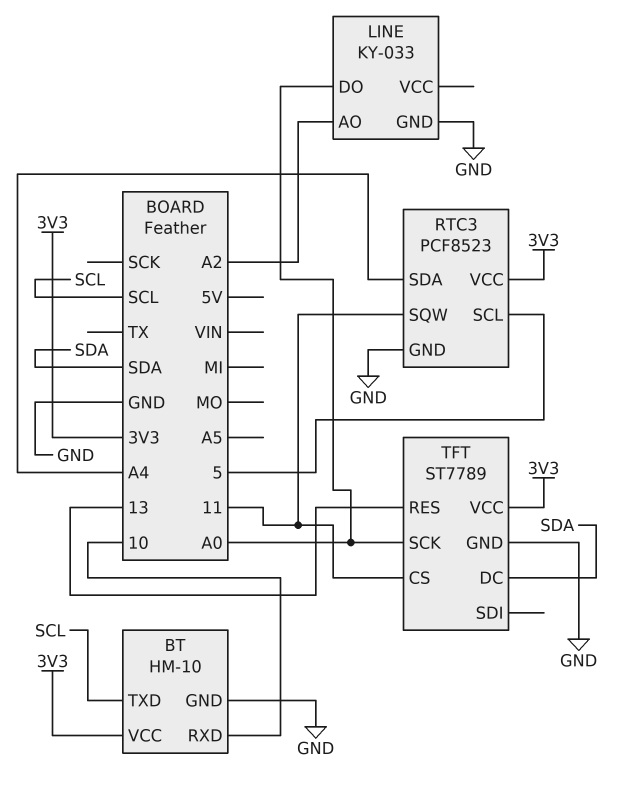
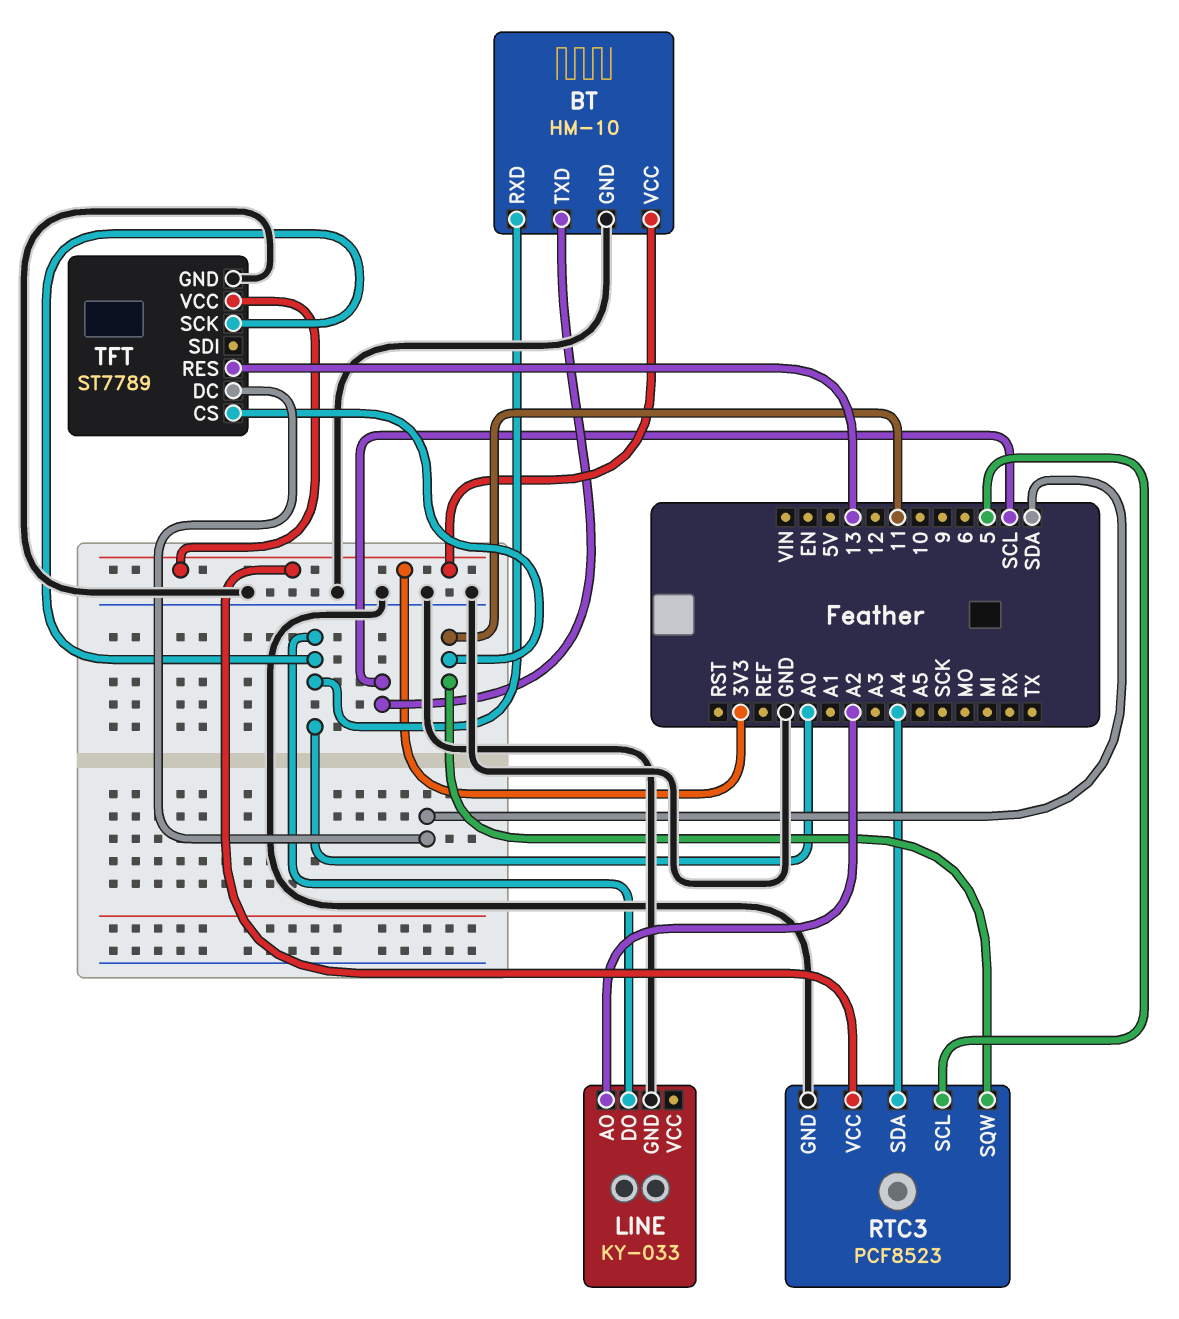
BT pin RXD: 10 -> A0

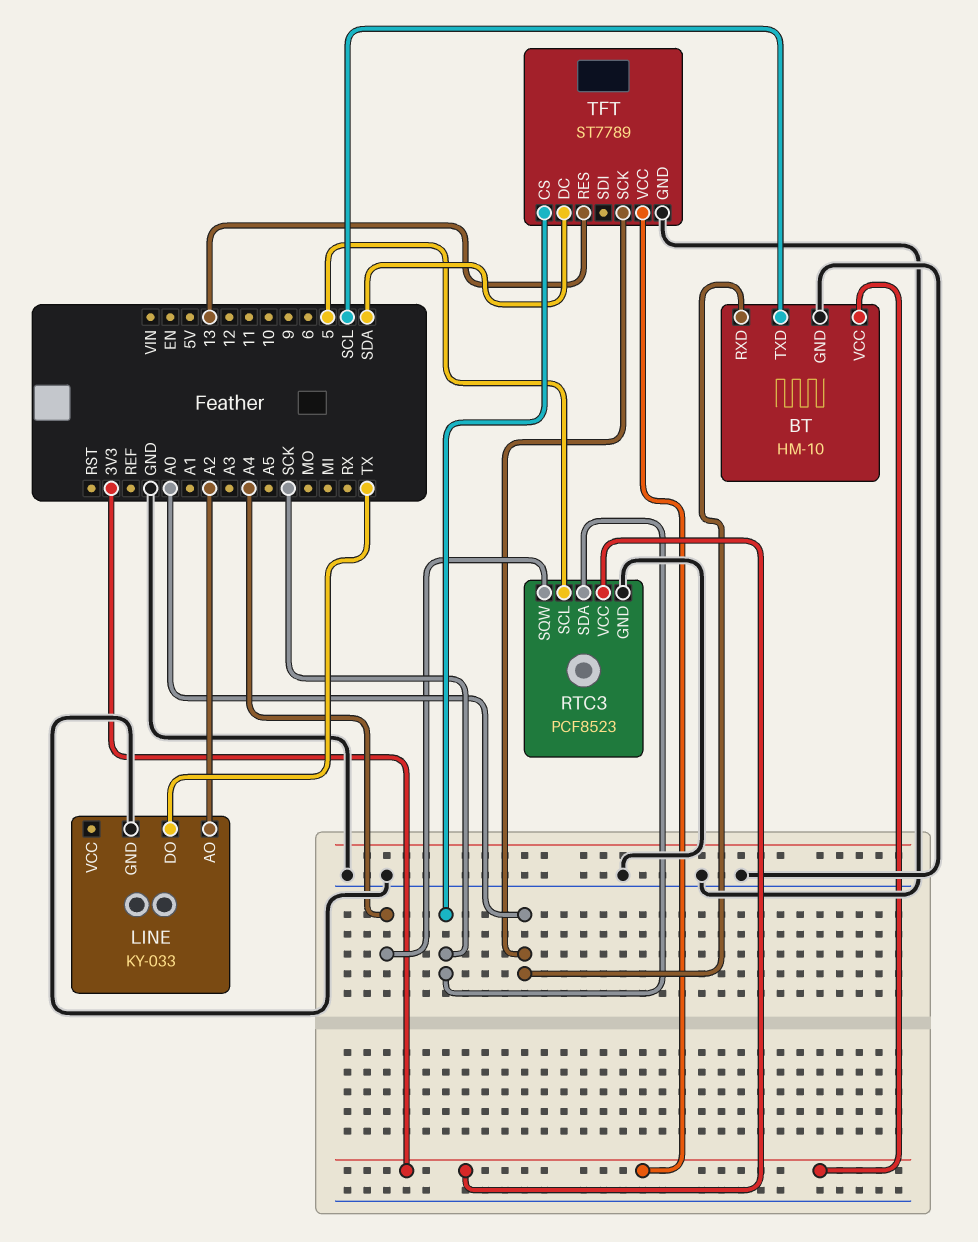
LINE pin DO: A0 -> TX
RTC3 pin SDA: A4 -> SCK
RTC3 pin SQW: 11 -> A4
TFT pin CS: 11 -> SCK

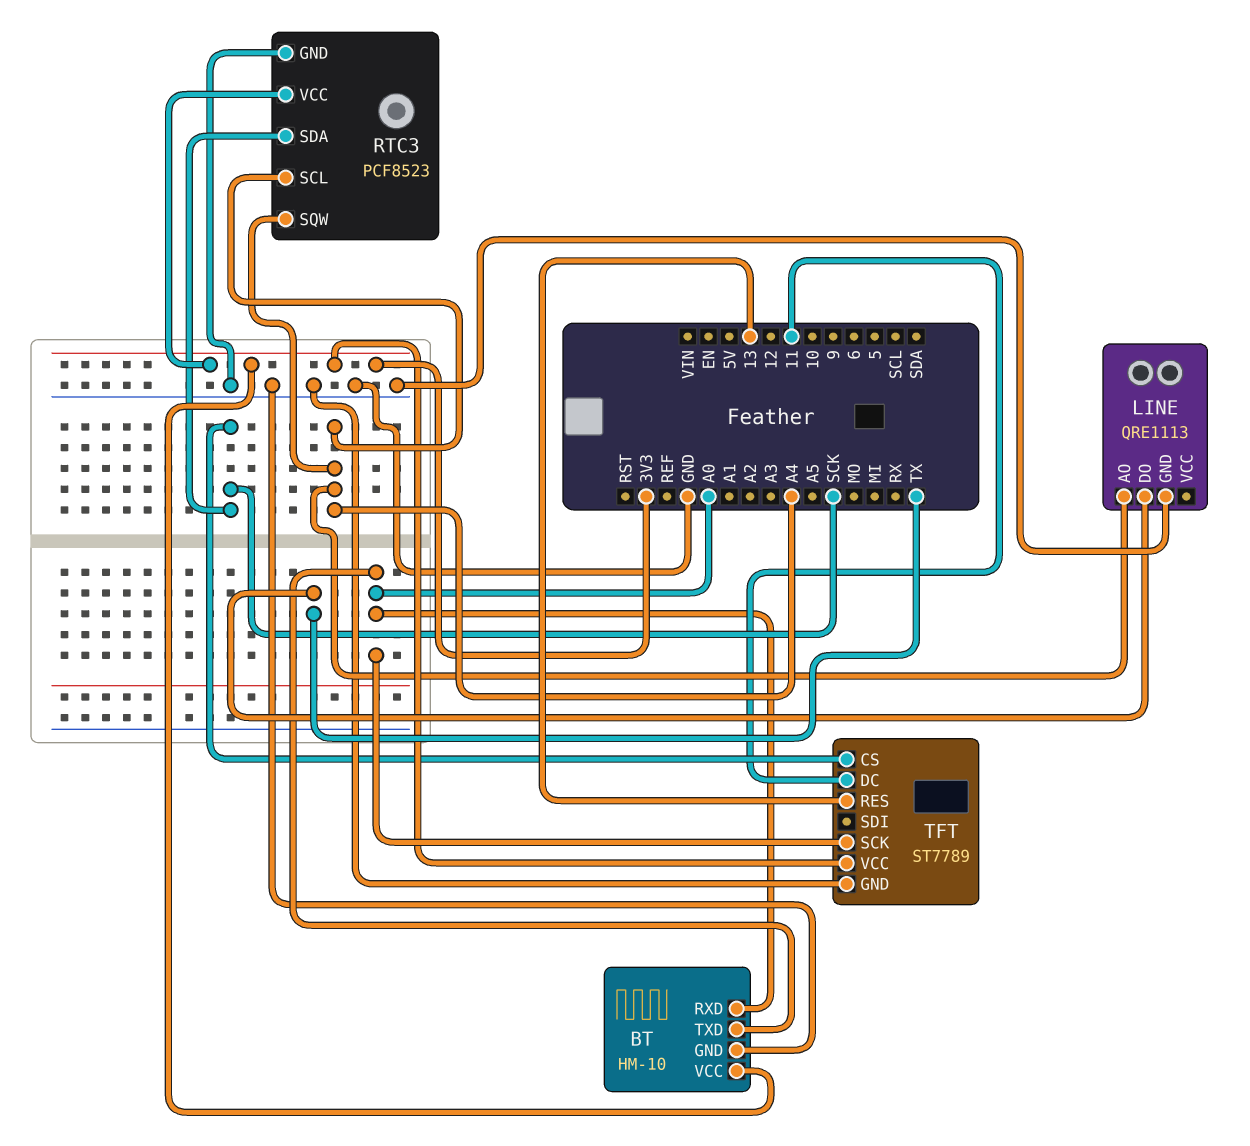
BT pin TXD: SCL -> A0
LINE: KY-033 -> QRE1113
LINE pin AO: A2 -> A4
RTC3 pin SCL: 5 -> A4
TFT pin DC: SDA -> 11

